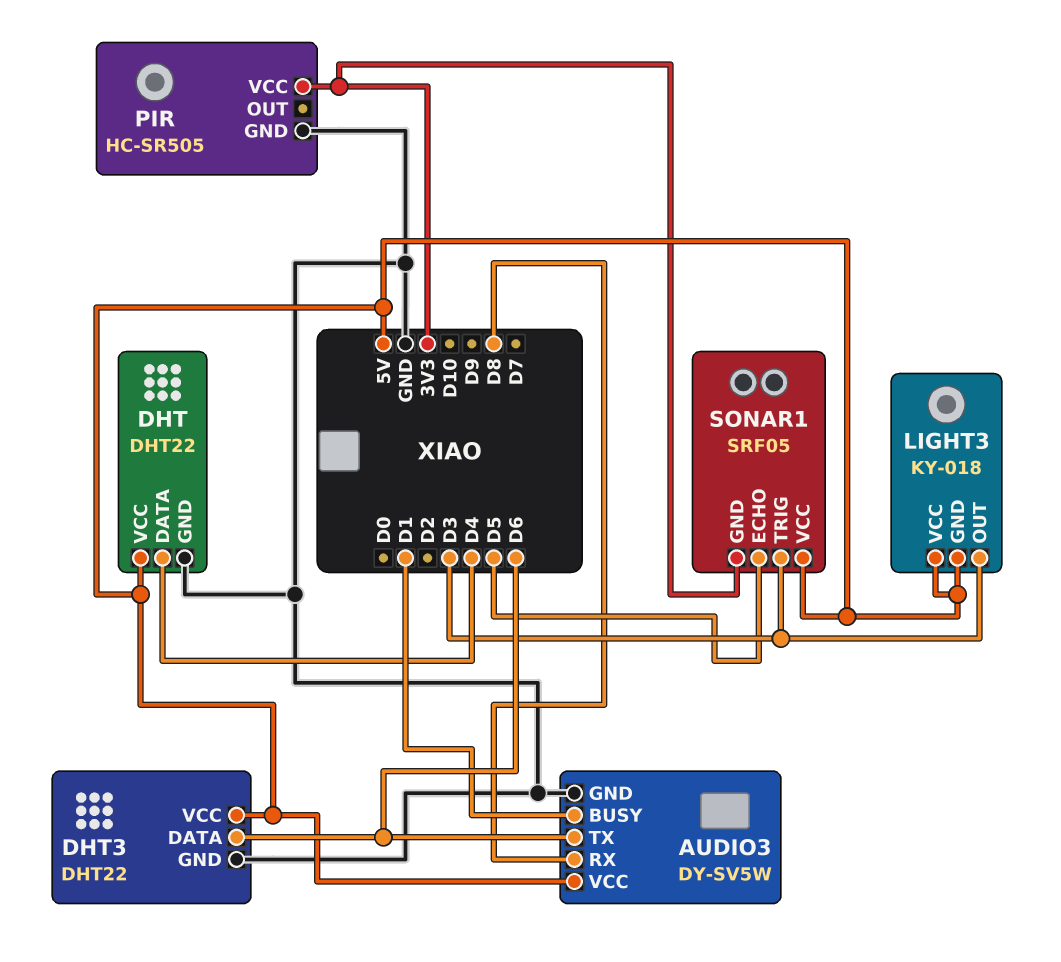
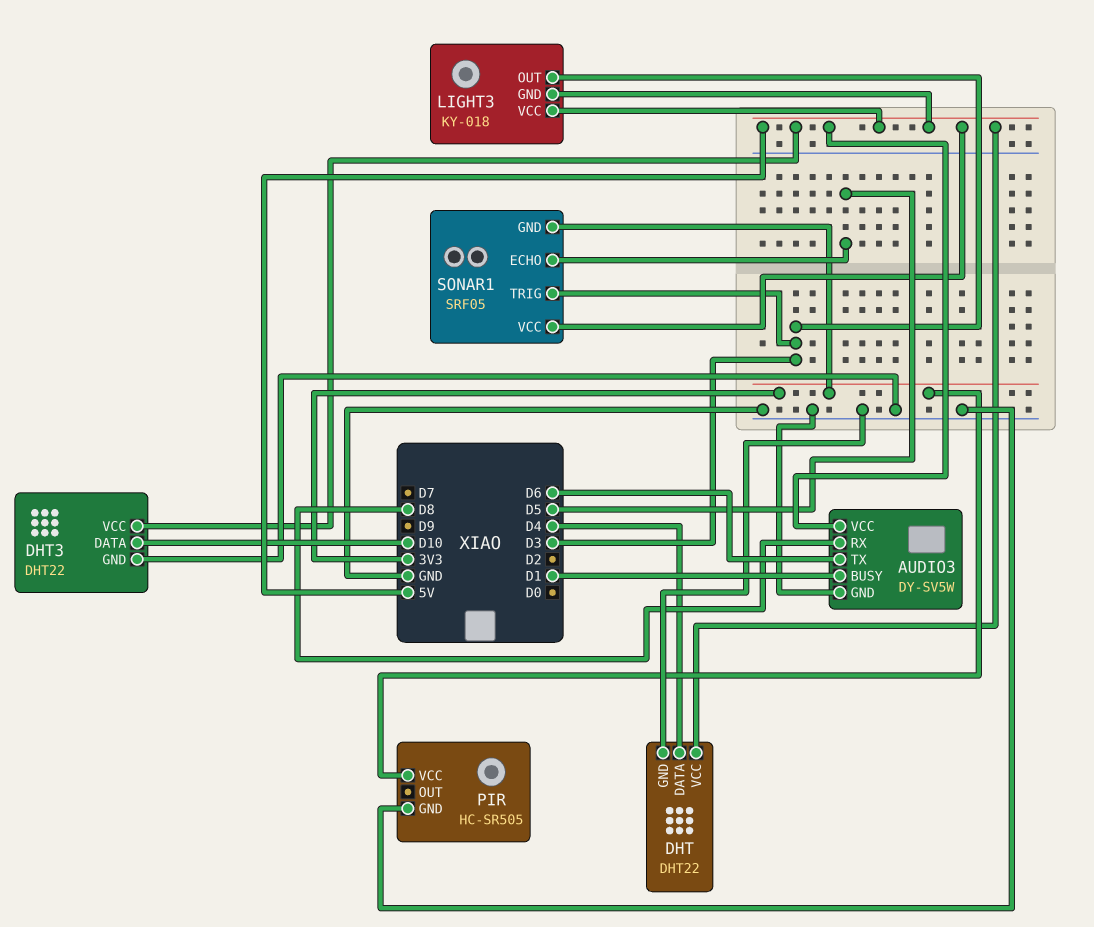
DHT3 pin DATA: D6 -> D10

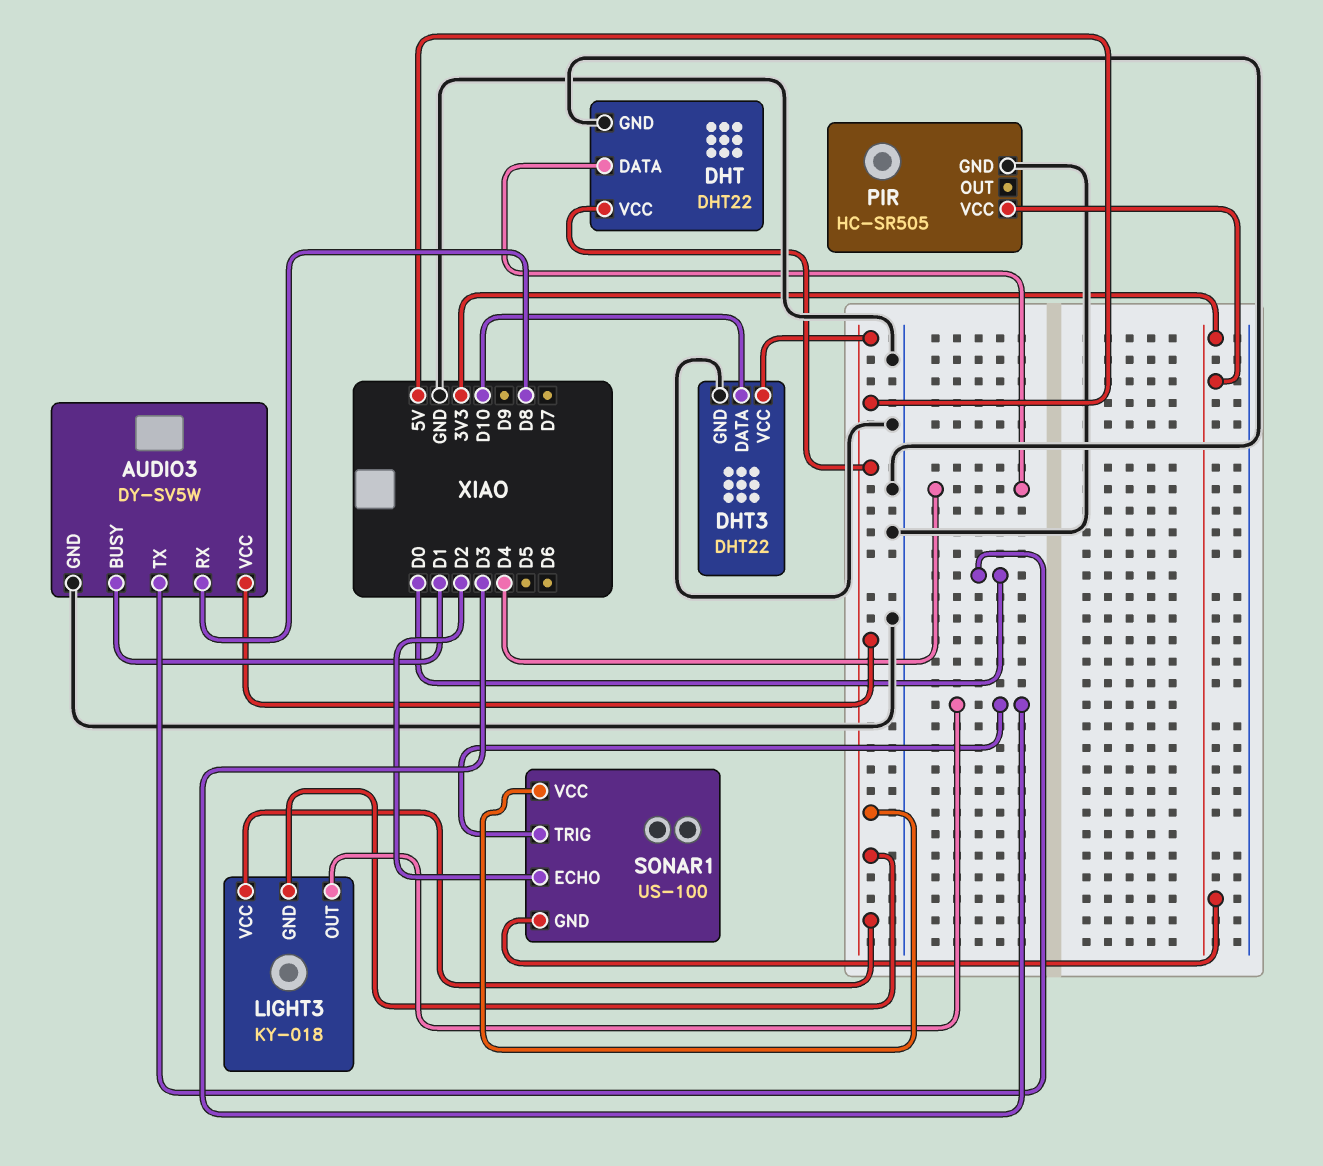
AUDIO3 pin TX: D6 -> D0
SONAR1: SRF05 -> US-100
SONAR1 pin ECHO: D5 -> D2

